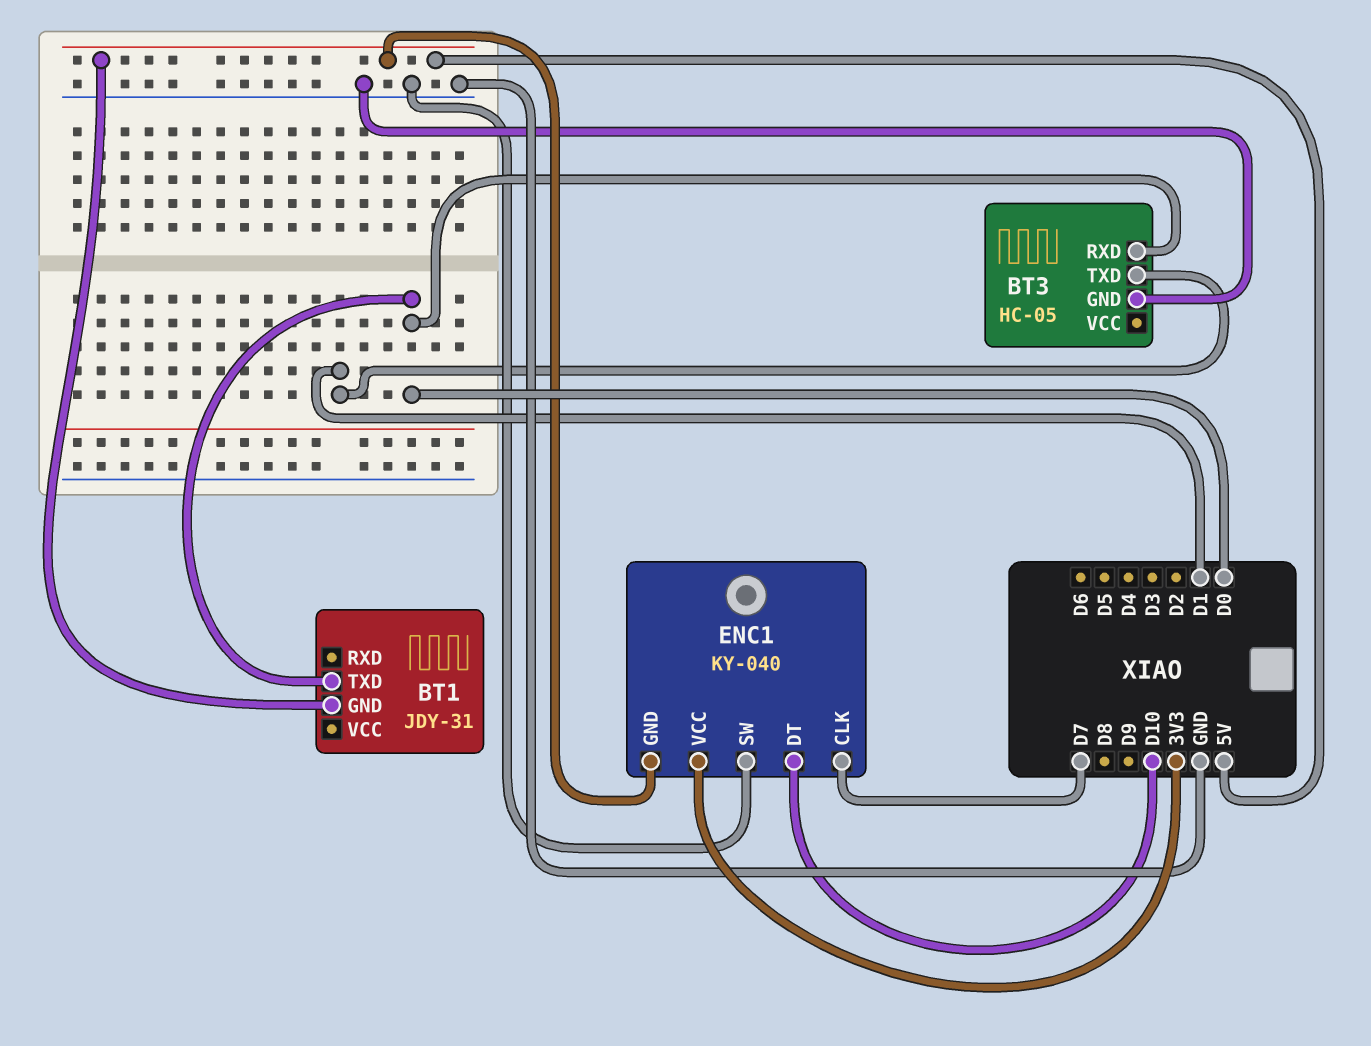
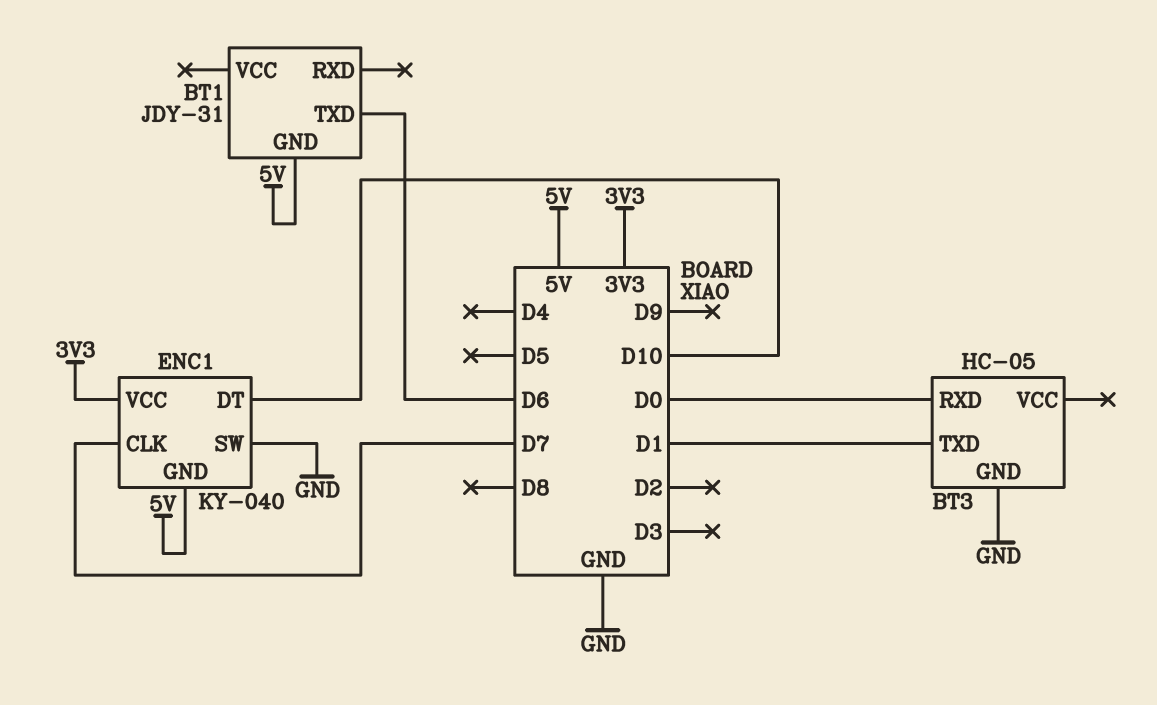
BT1 pin TXD: D0 -> D6

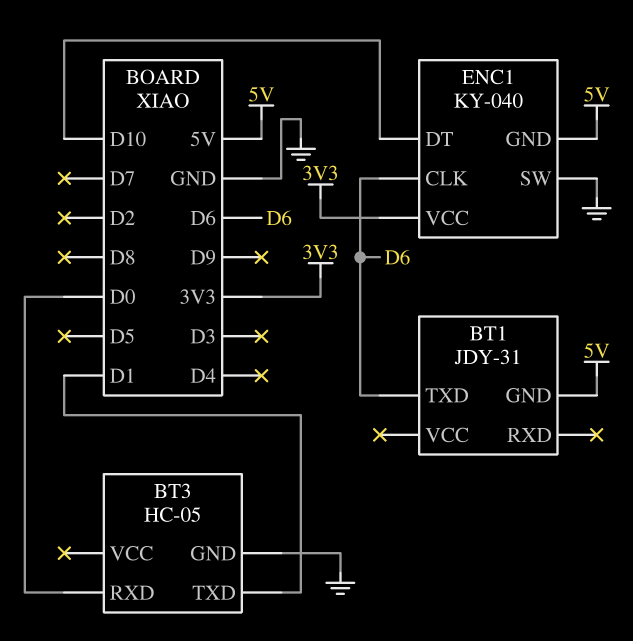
ENC1 pin CLK: D7 -> D6

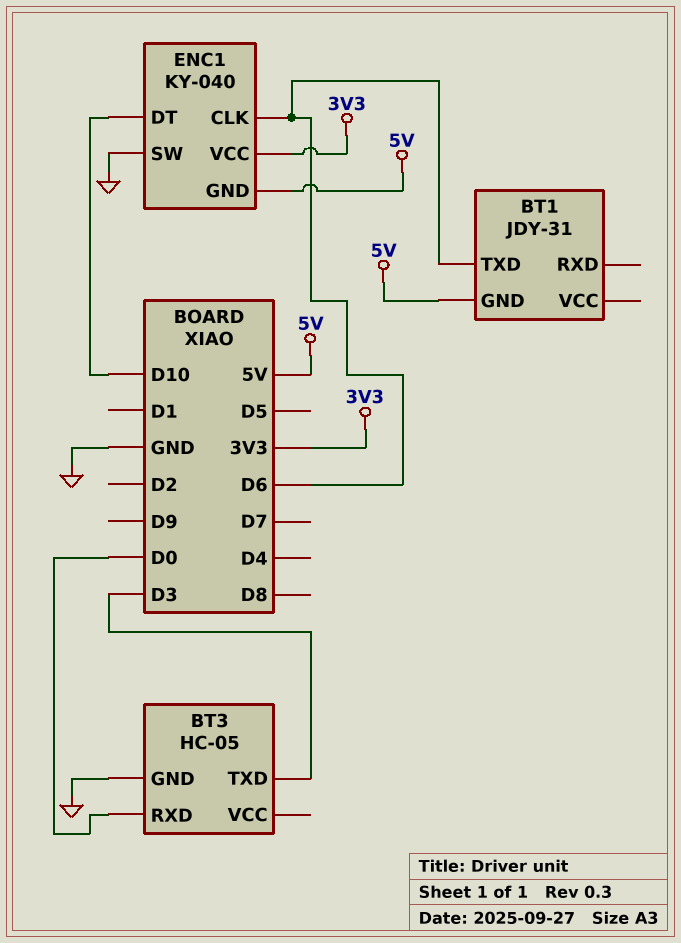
BT3 pin TXD: D1 -> D3

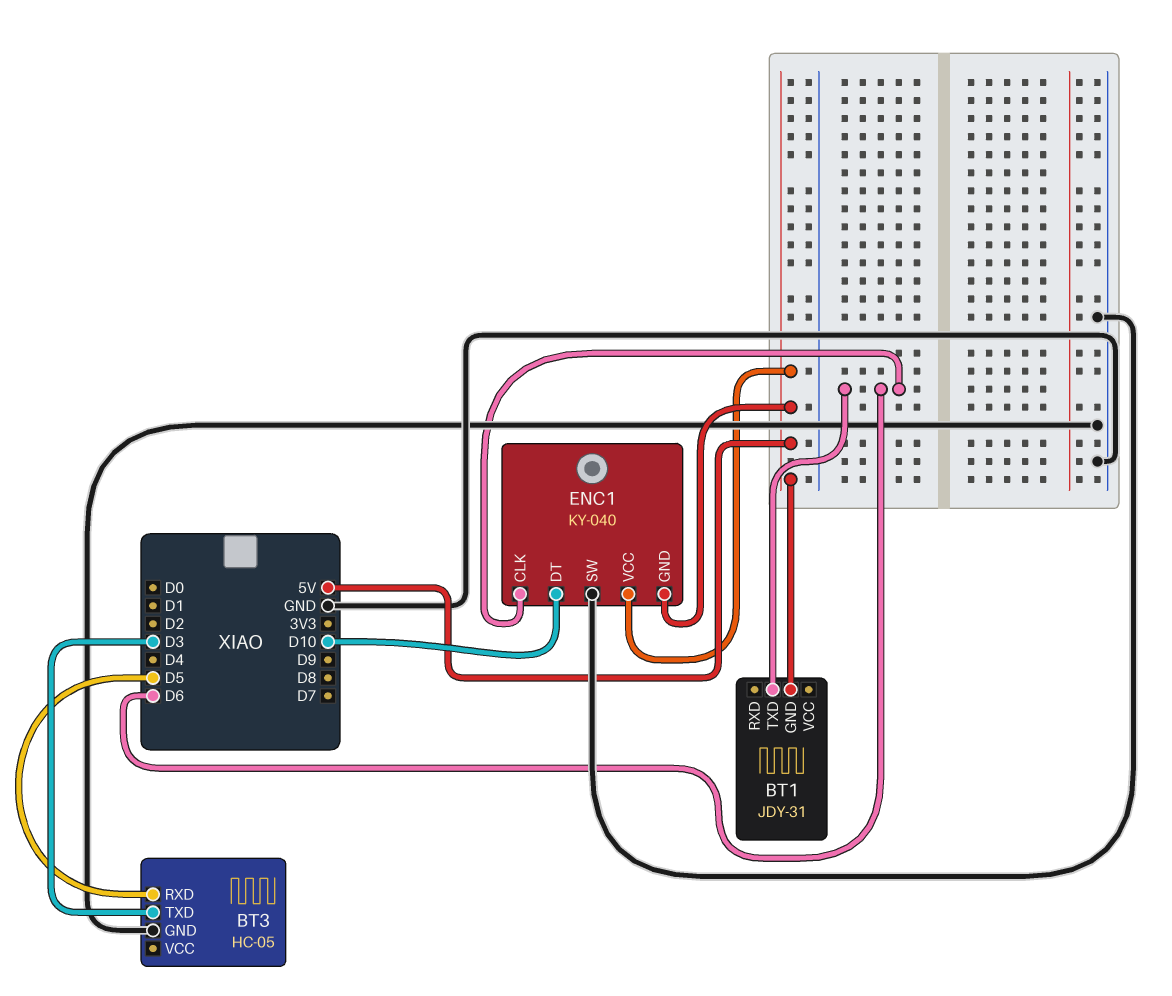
BT3 pin RXD: D0 -> D5
ENC1 pin VCC: 3V3 -> 5V

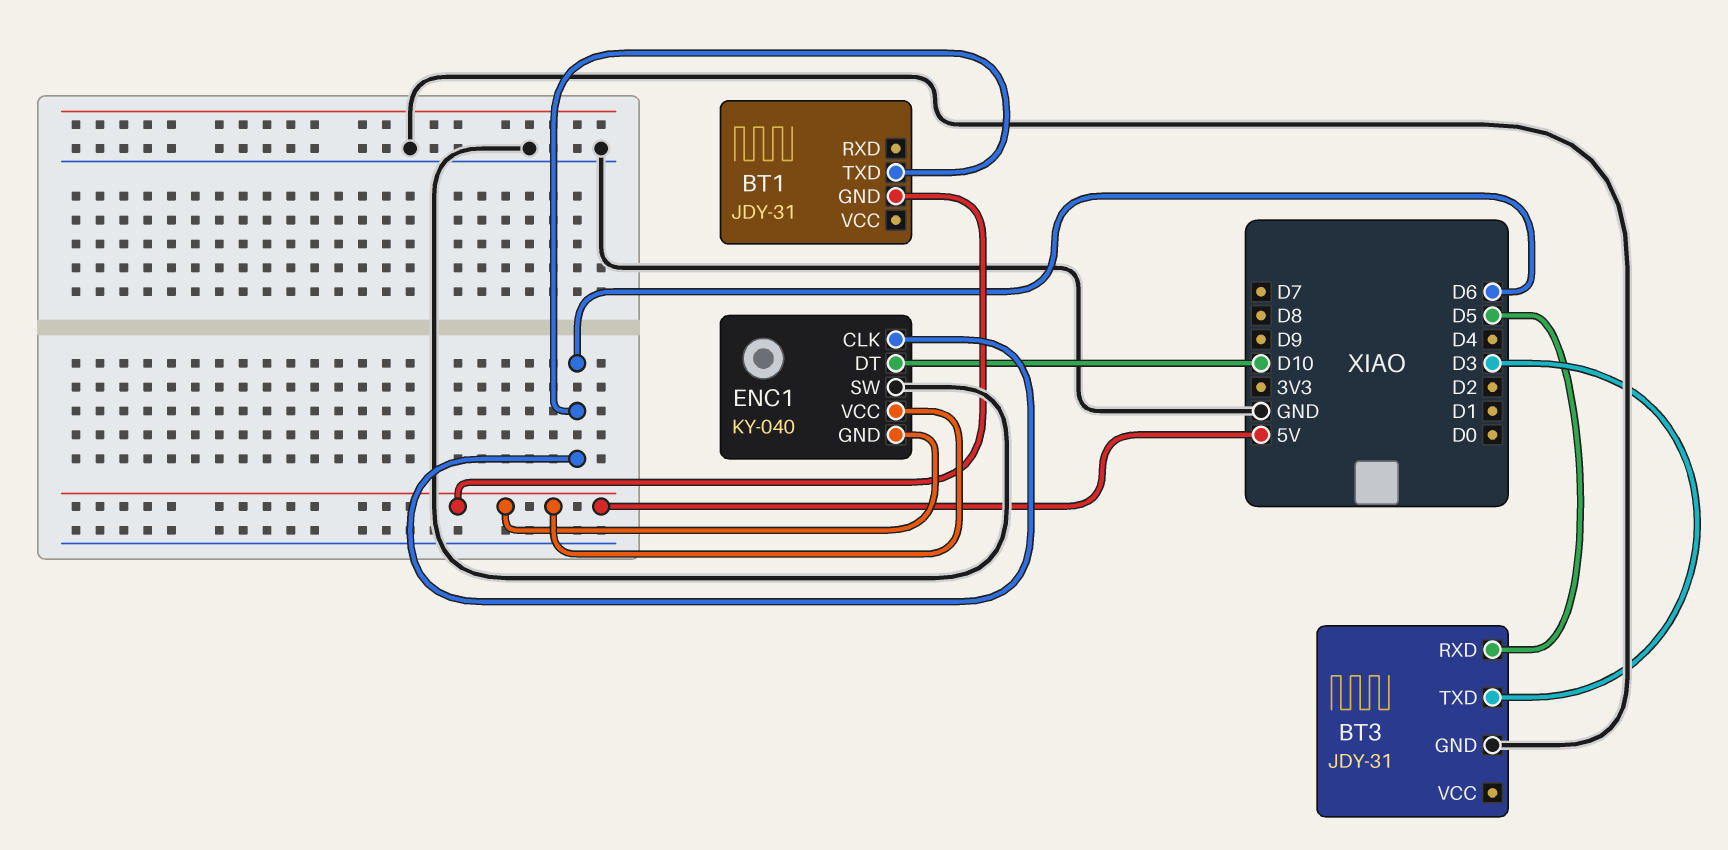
BT3: HC-05 -> JDY-31

